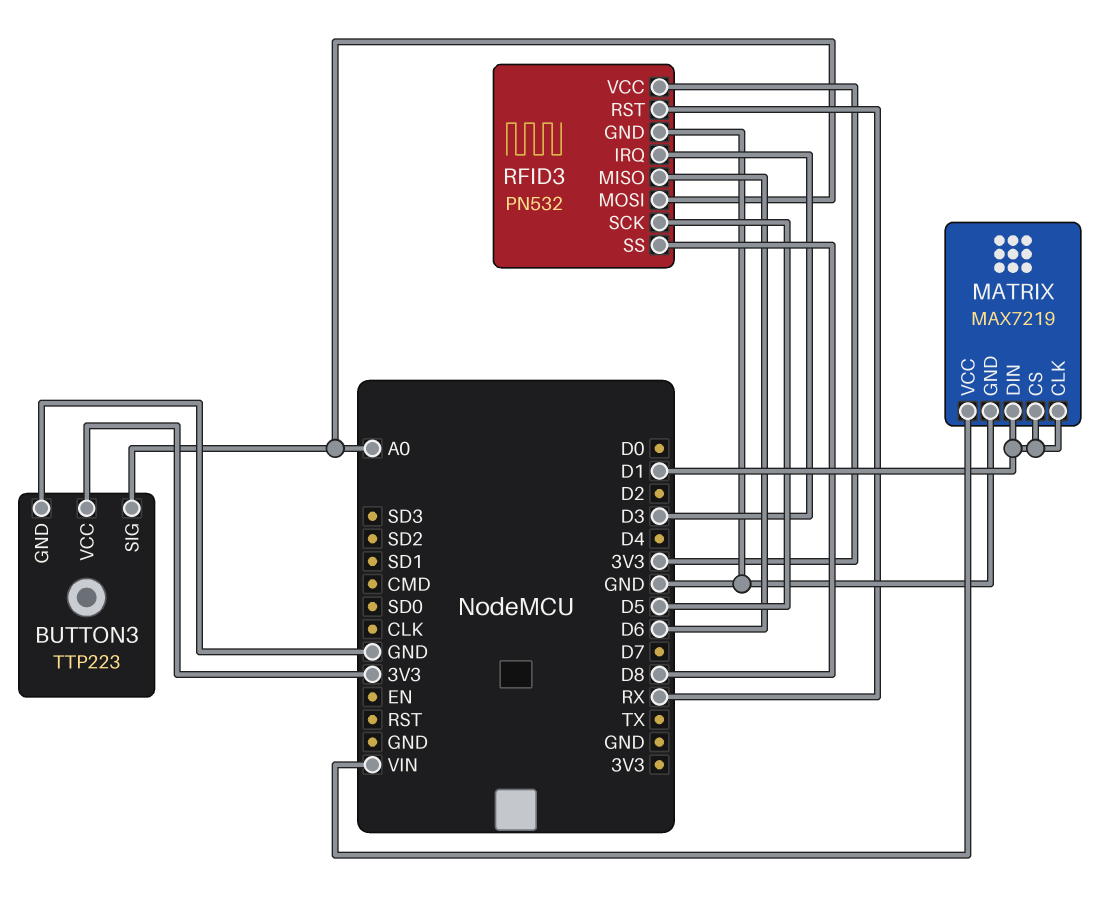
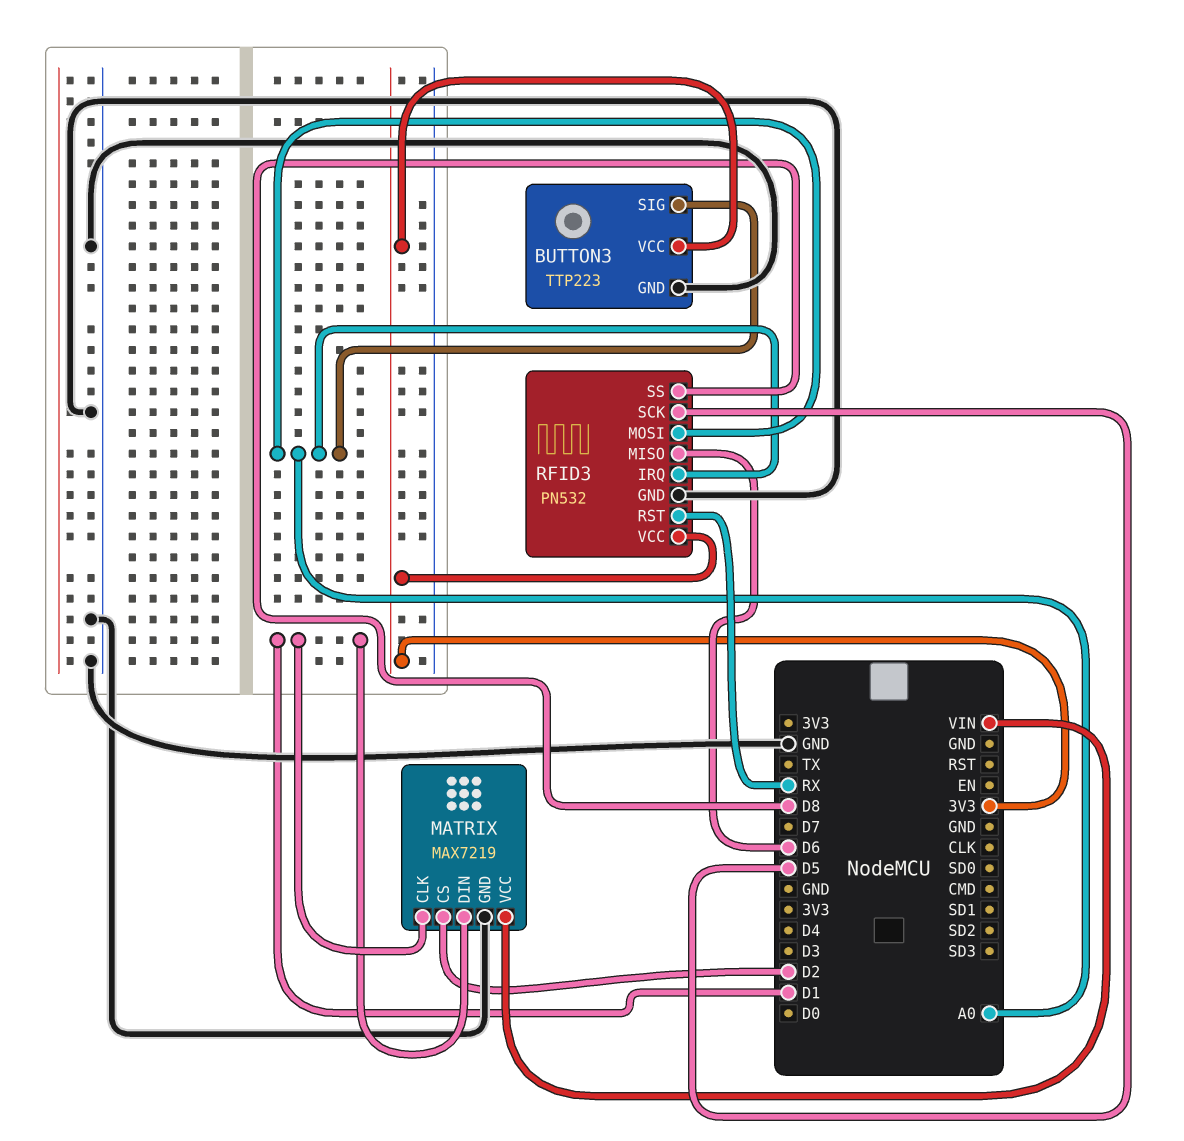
MATRIX pin CS: D1 -> D2
RFID3 pin IRQ: D3 -> A0

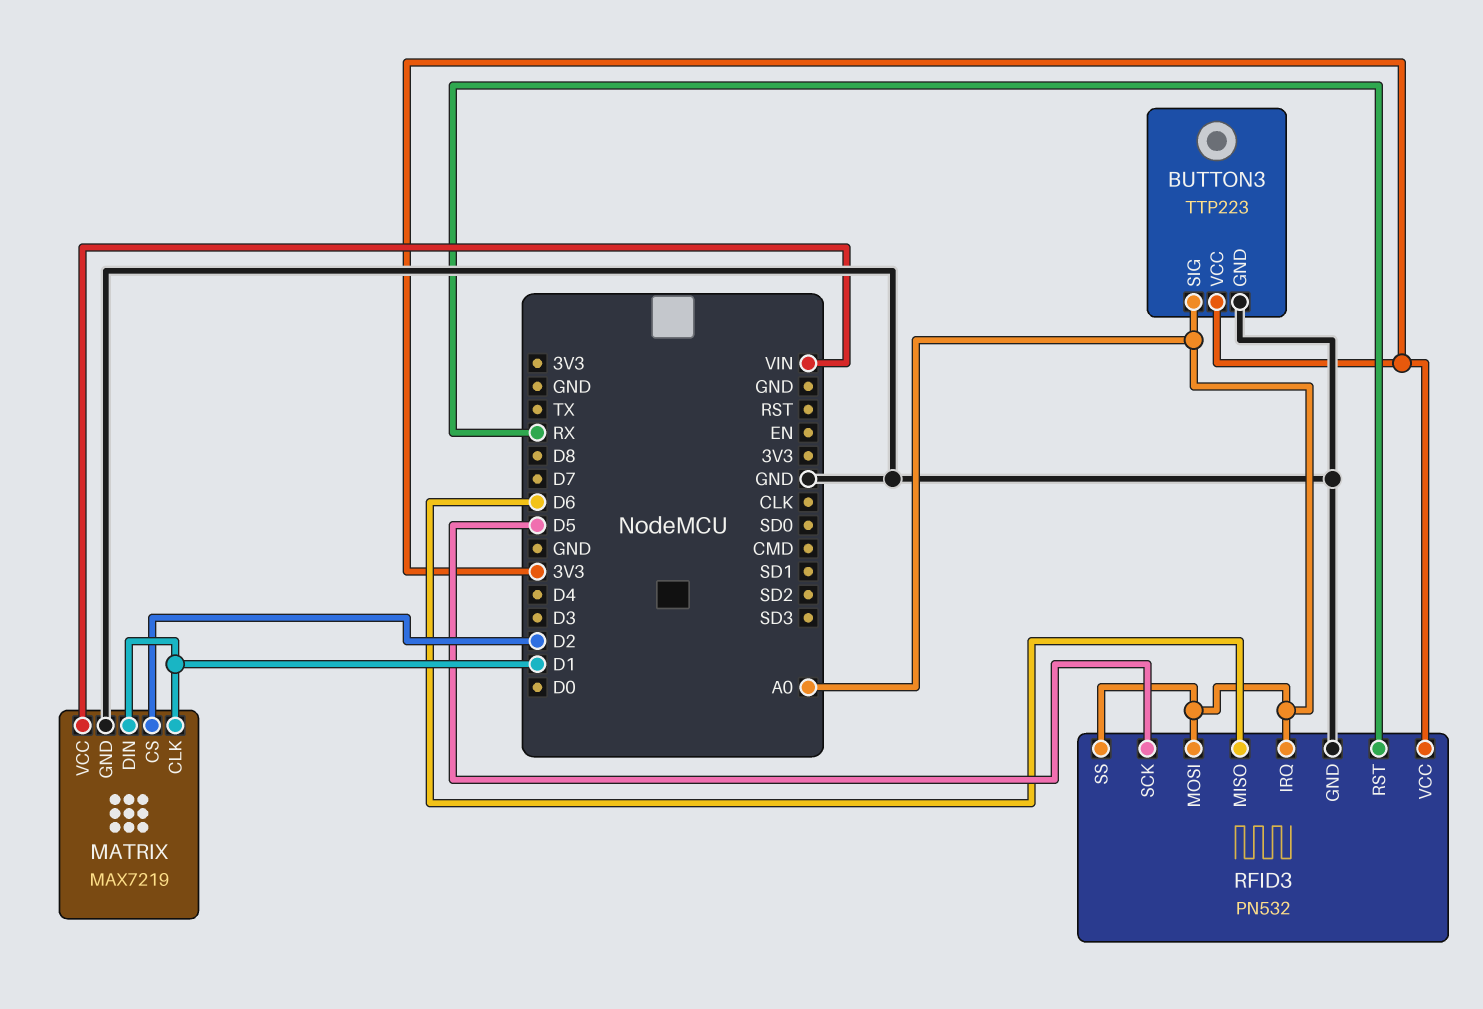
RFID3 pin SS: D8 -> A0

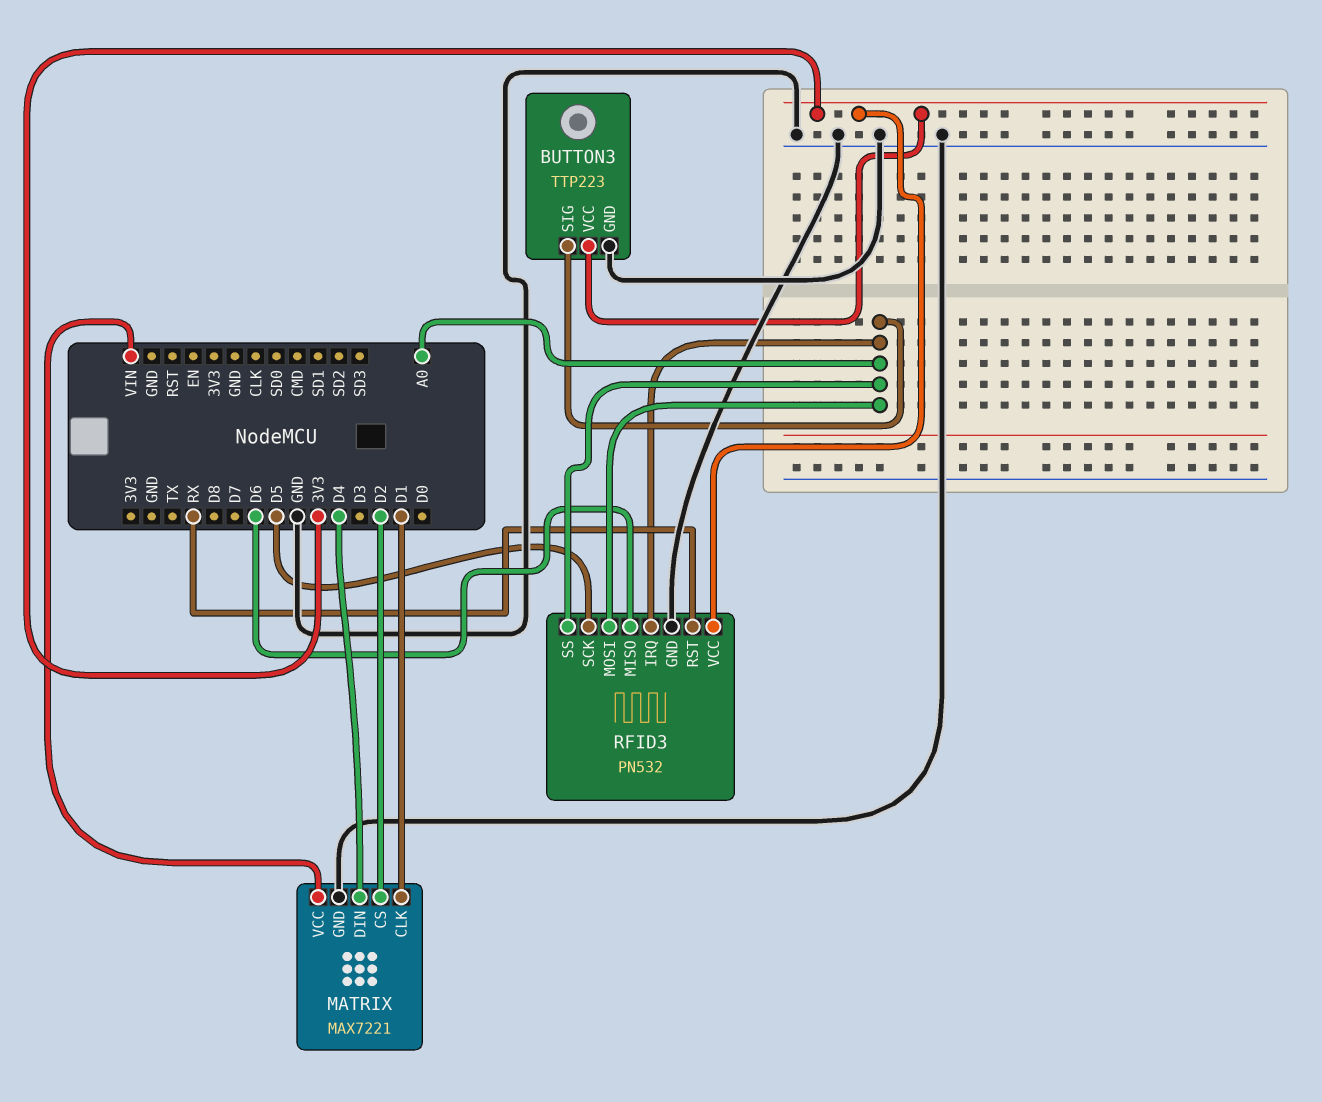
MATRIX: MAX7219 -> MAX7221
MATRIX pin DIN: D1 -> D4

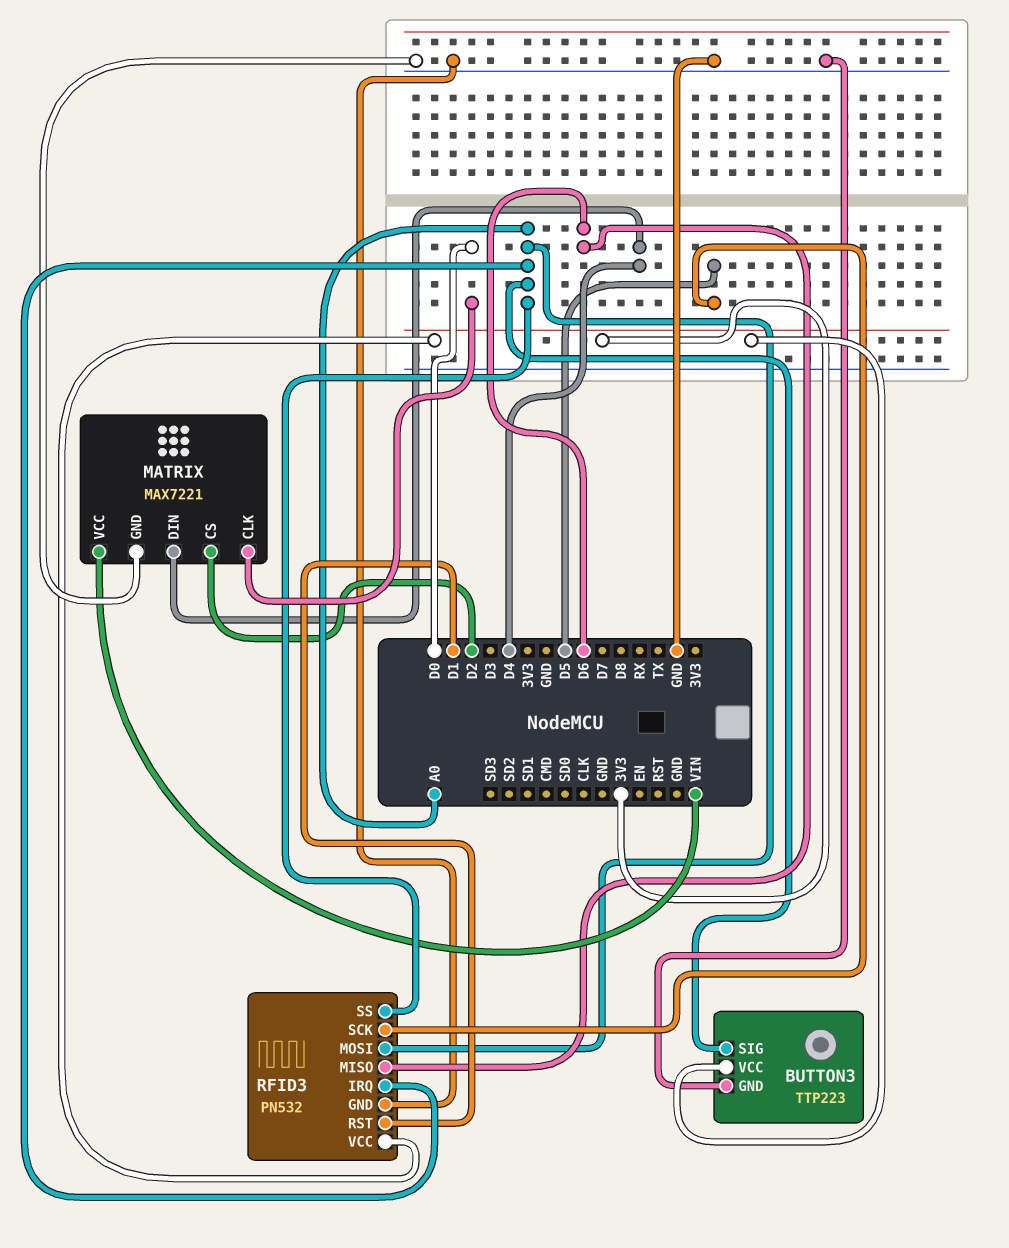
MATRIX pin CLK: D1 -> D0
RFID3 pin RST: RX -> D1

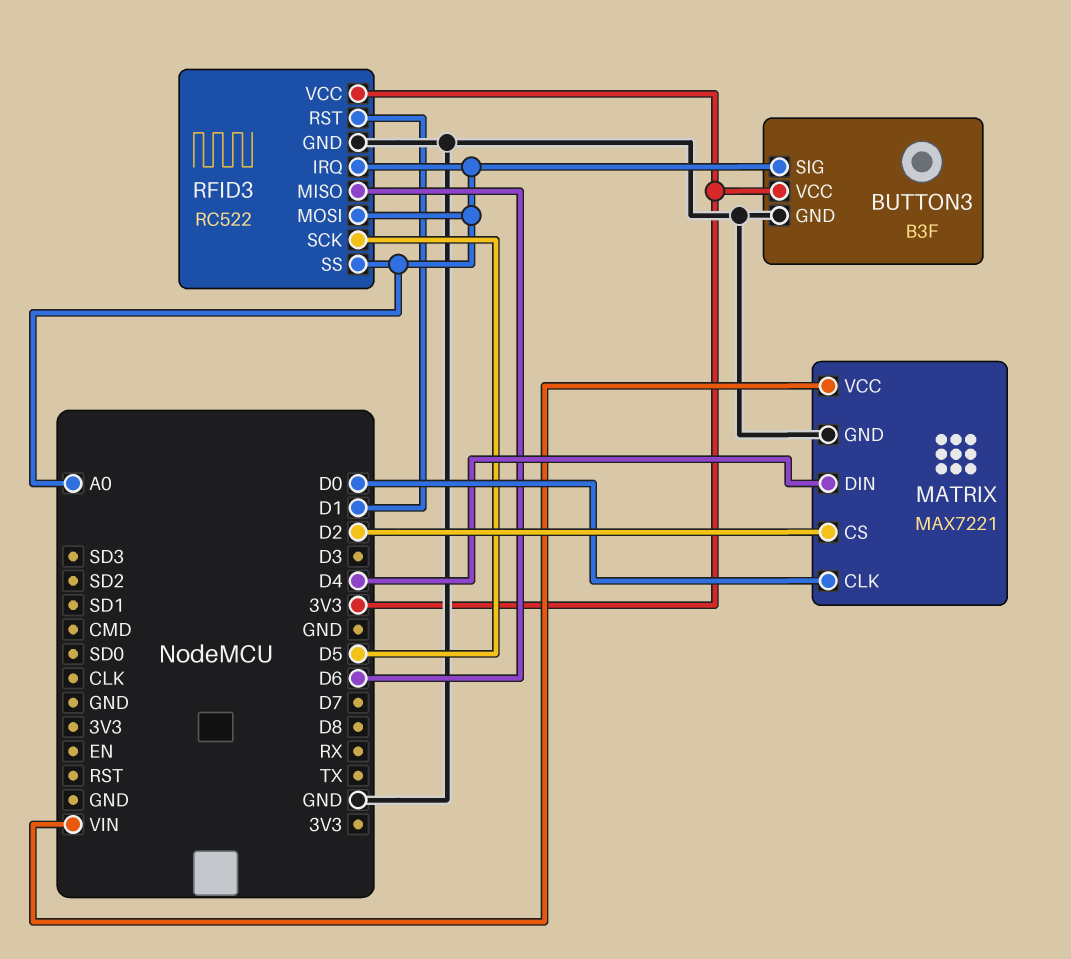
BUTTON3: TTP223 -> B3F
RFID3: PN532 -> RC522

